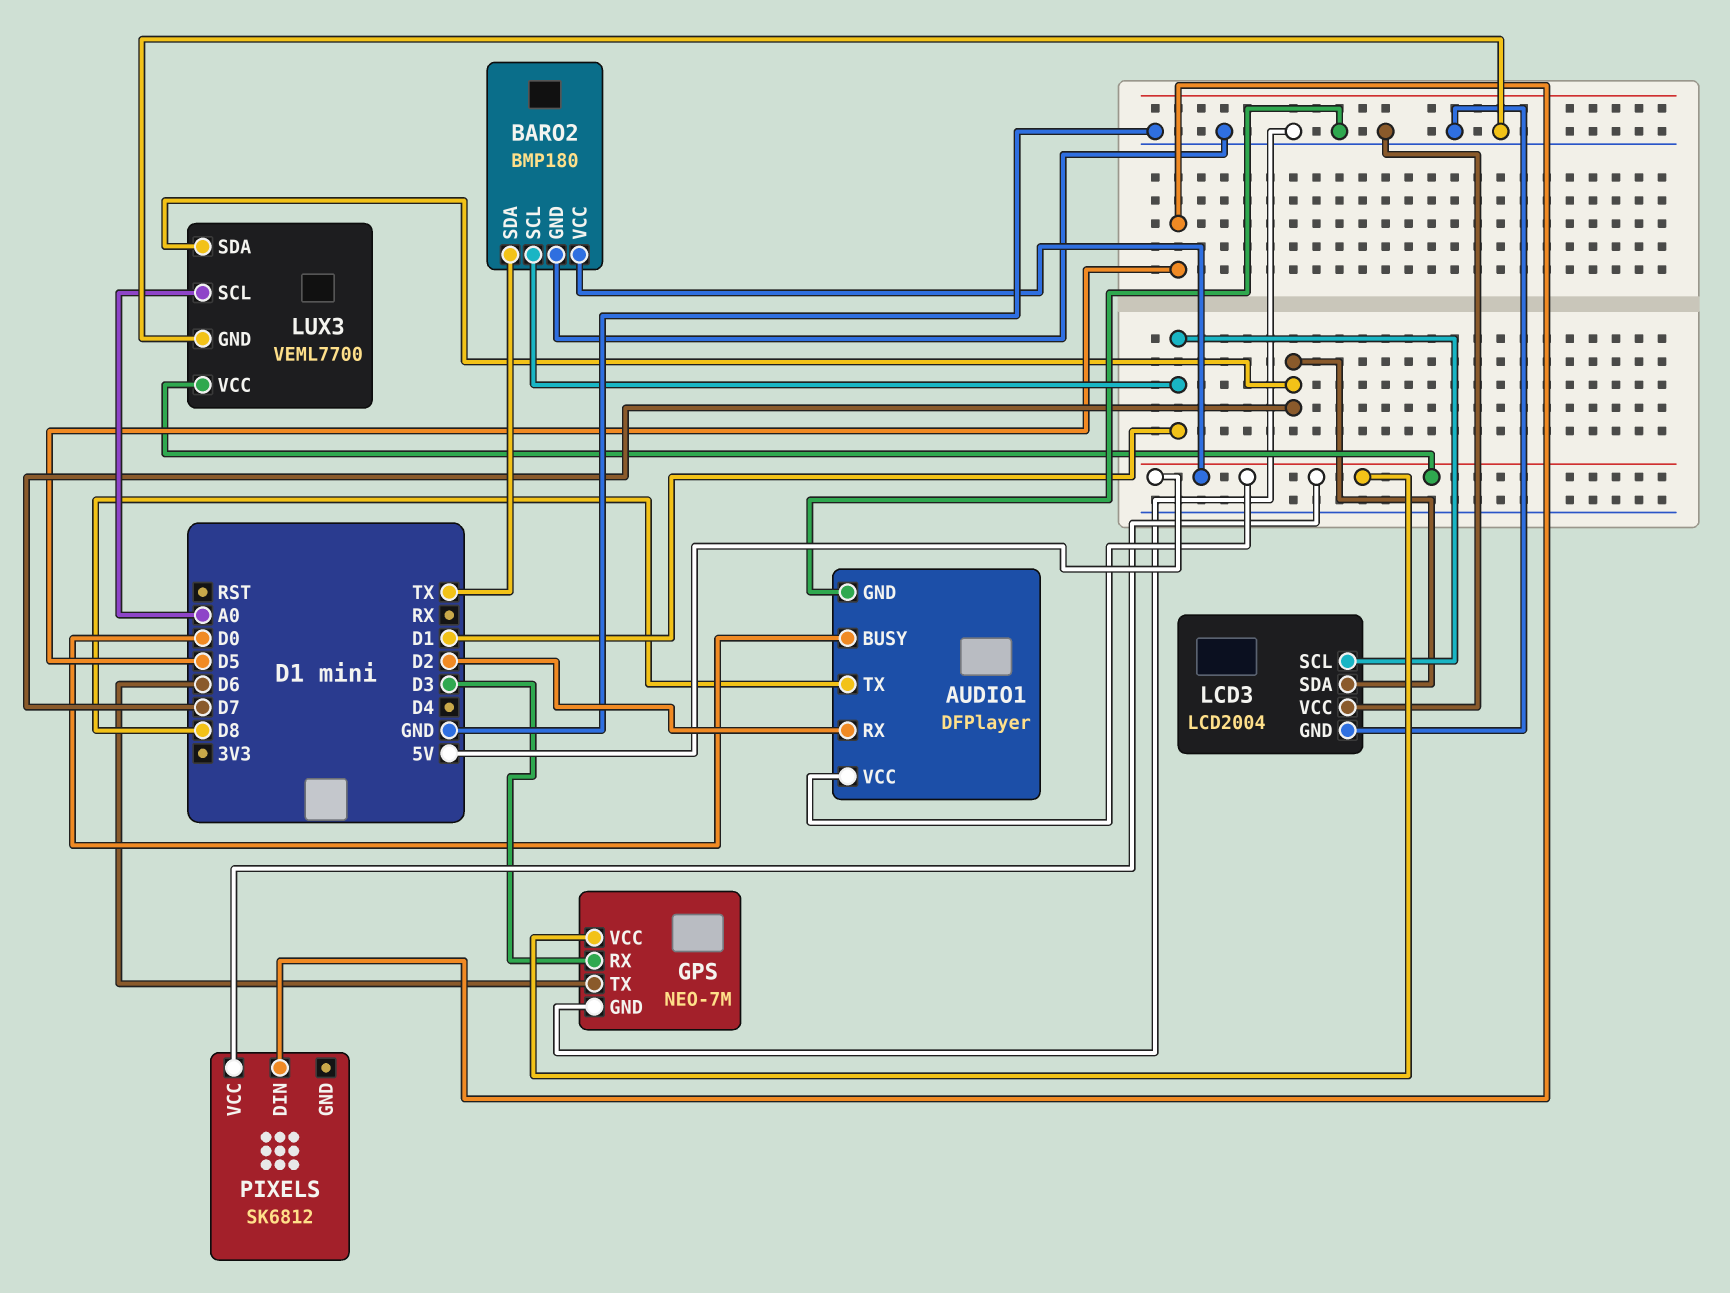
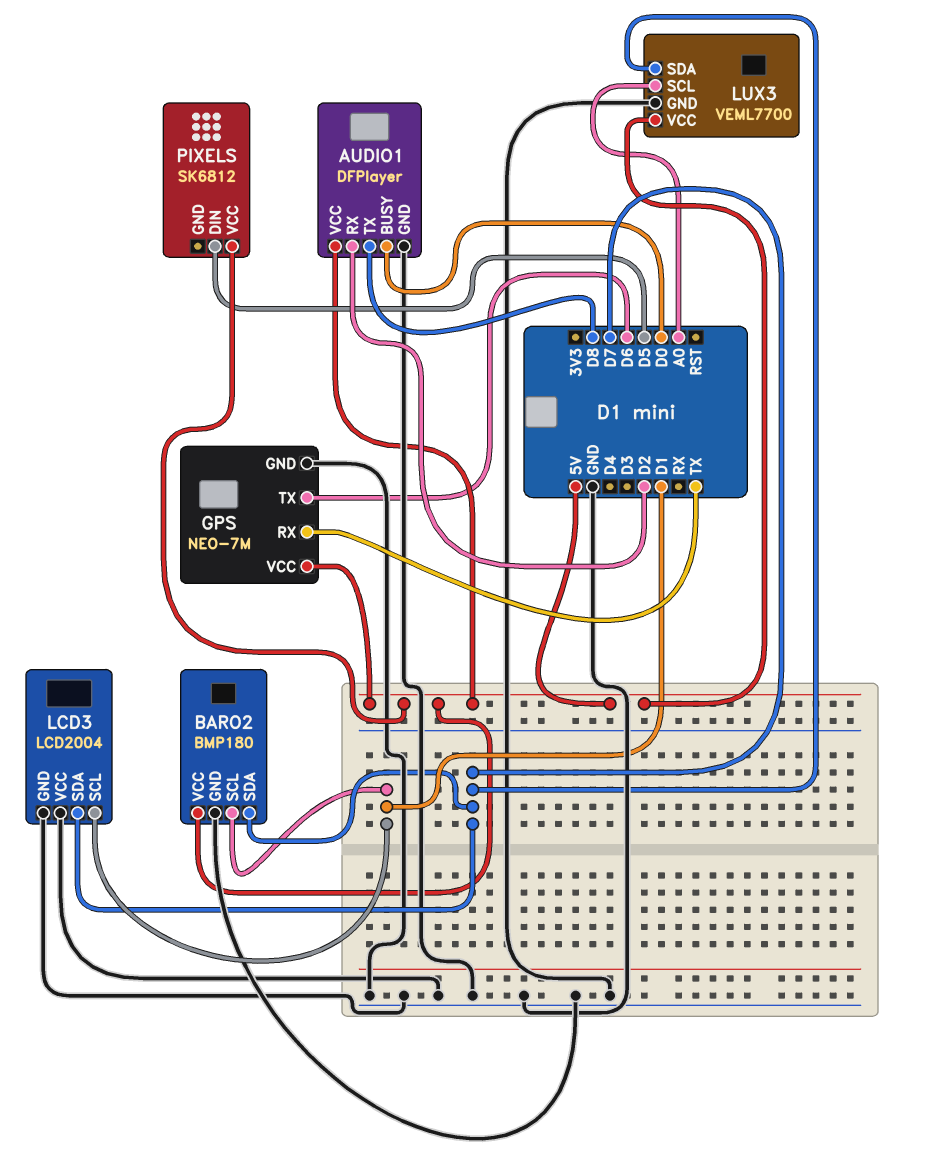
BARO2 pin SDA: TX -> D7
GPS pin RX: D3 -> TX

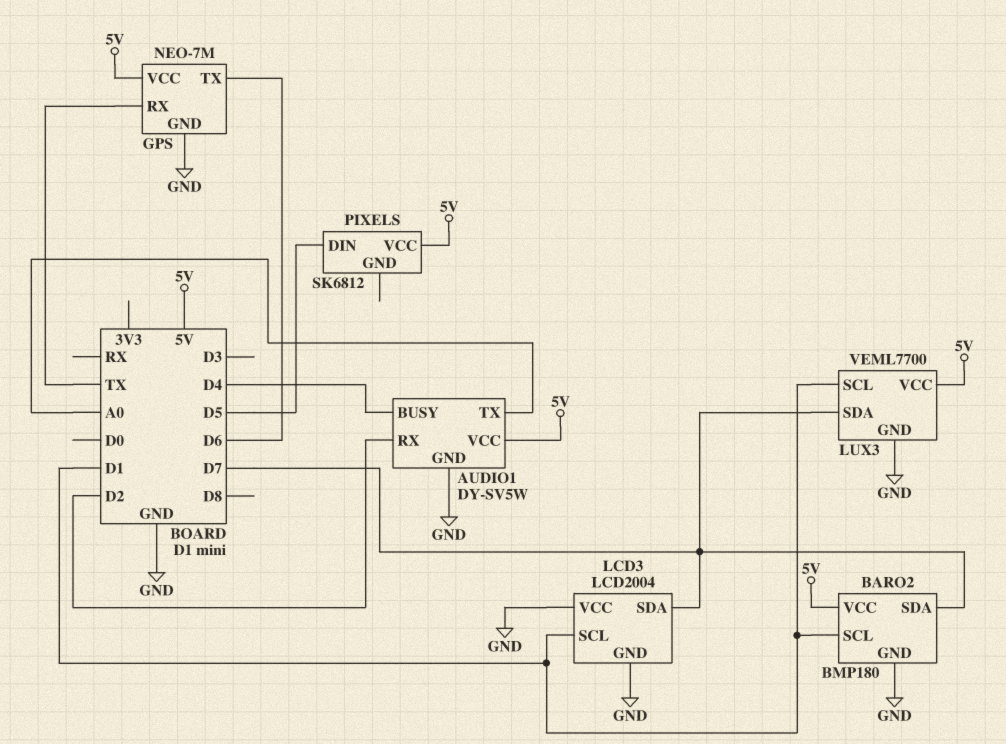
AUDIO1: DFPlayer -> DY-SV5W
AUDIO1 pin BUSY: D0 -> D4
AUDIO1 pin TX: D8 -> A0
LUX3 pin SCL: A0 -> D1

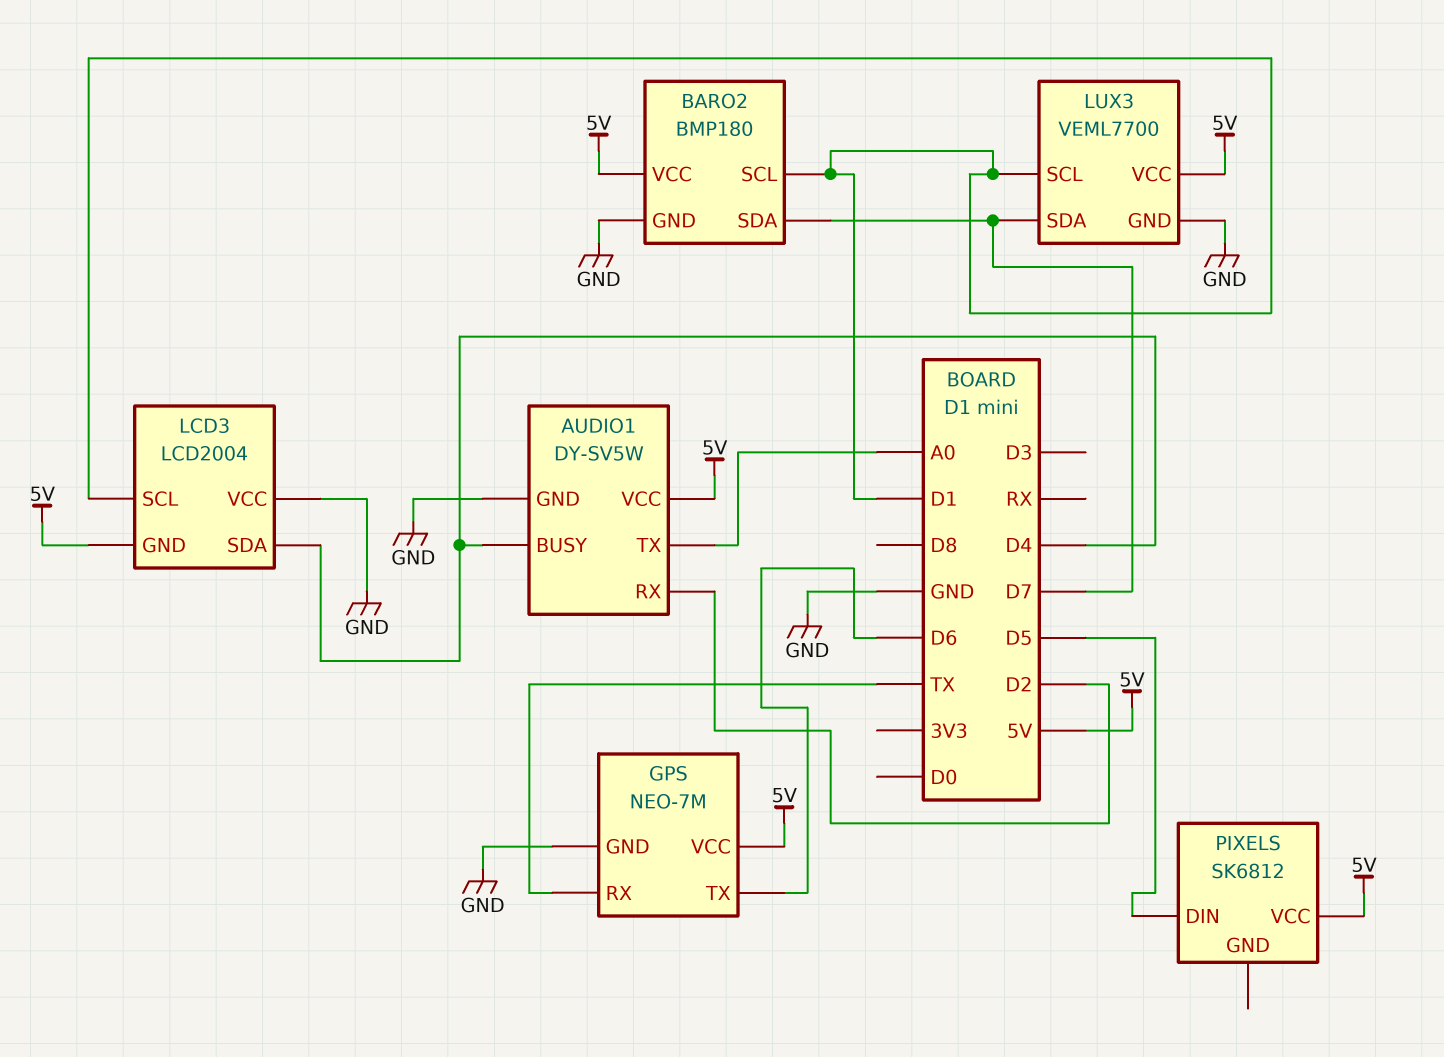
LCD3 pin GND: GND -> 5V
LCD3 pin SDA: D7 -> D4

